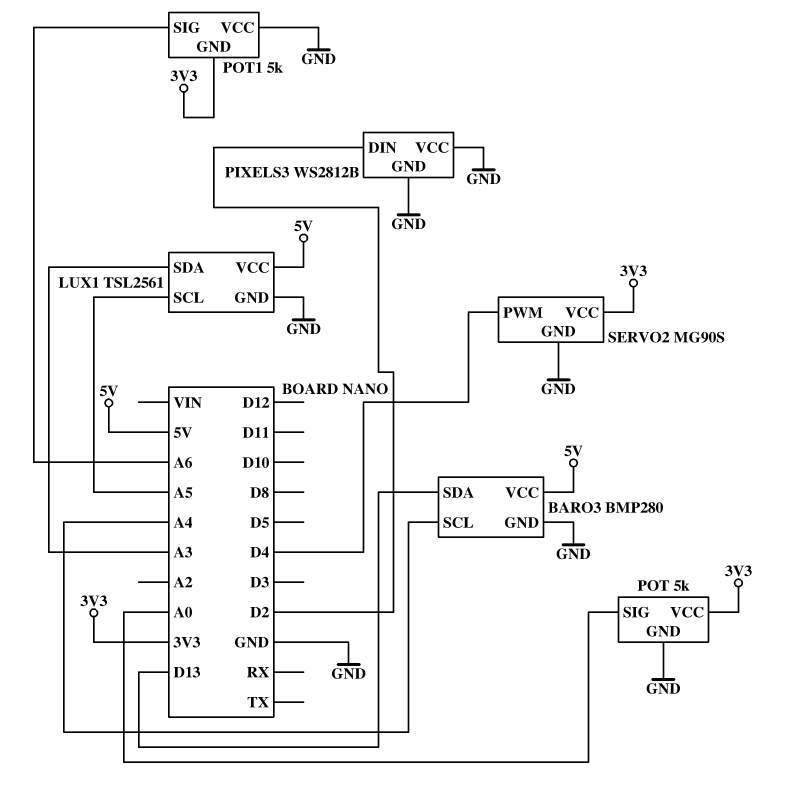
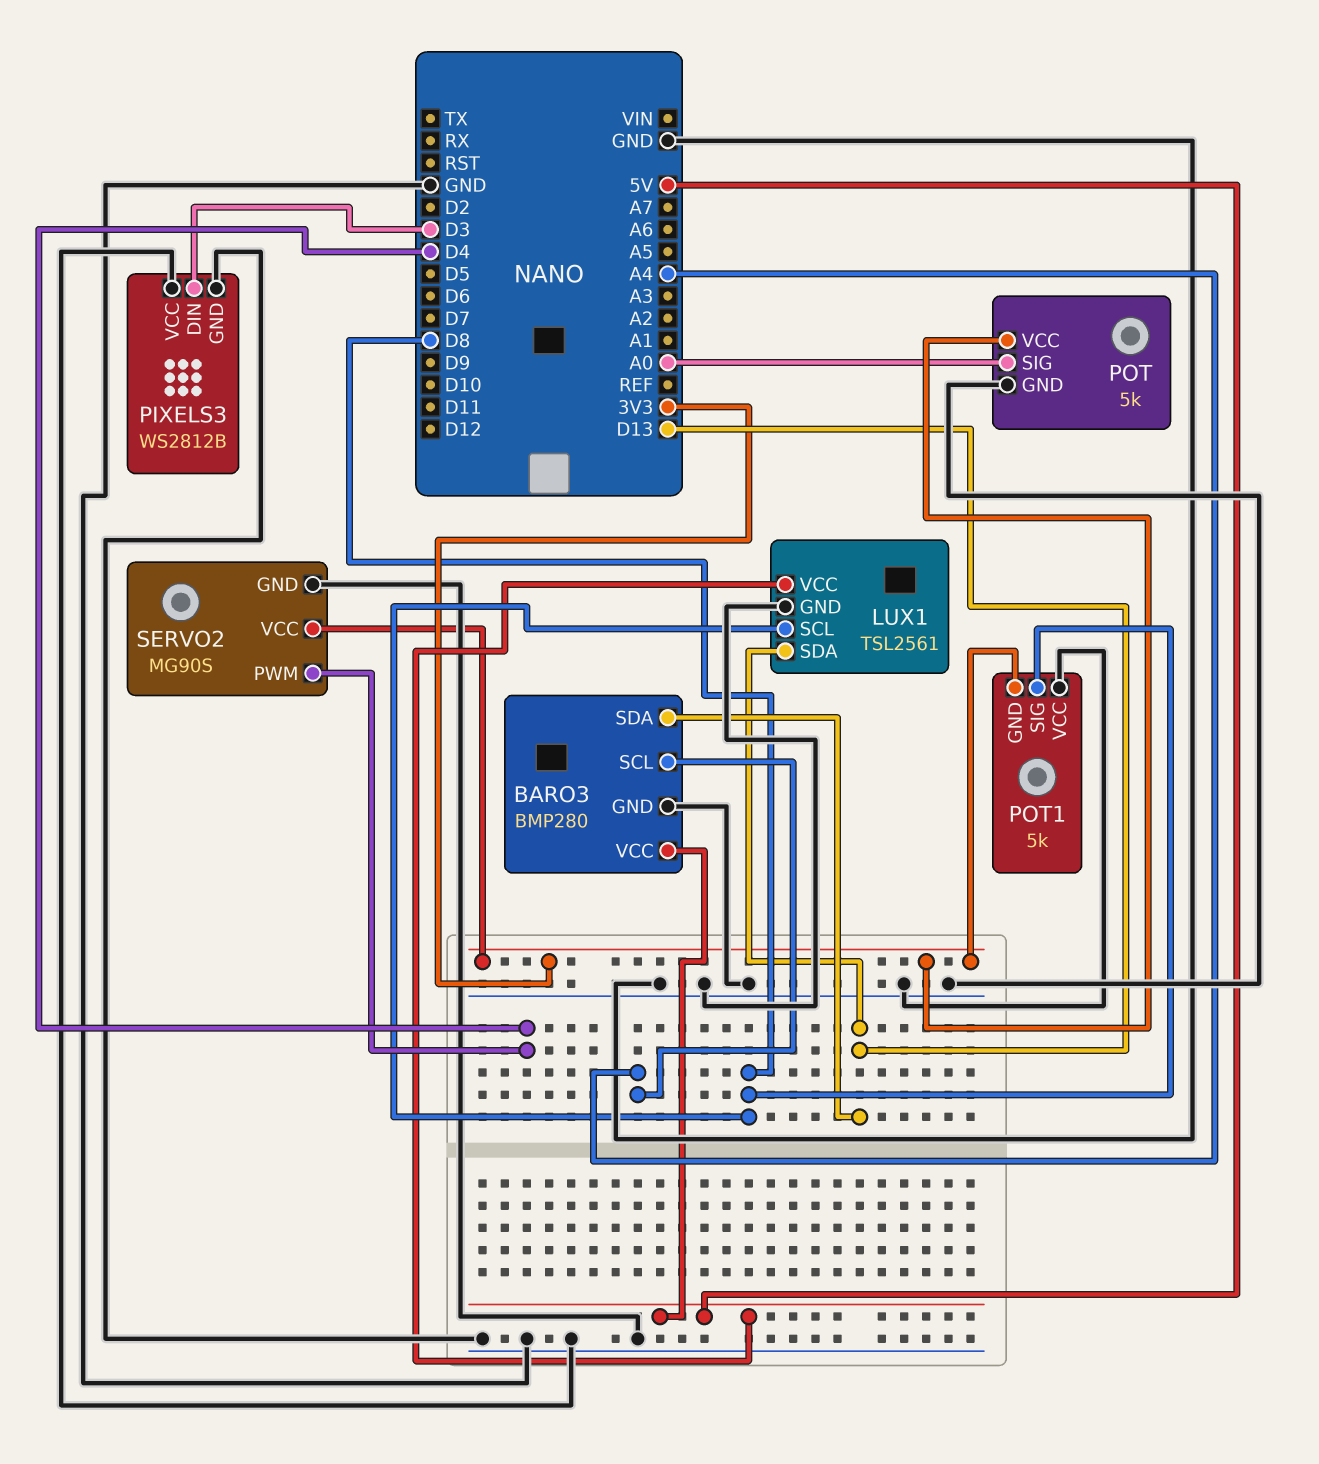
LUX1 pin SCL: A5 -> D8
LUX1 pin SDA: A3 -> D13
PIXELS3 pin DIN: D2 -> D3
POT1 pin SIG: A6 -> D8

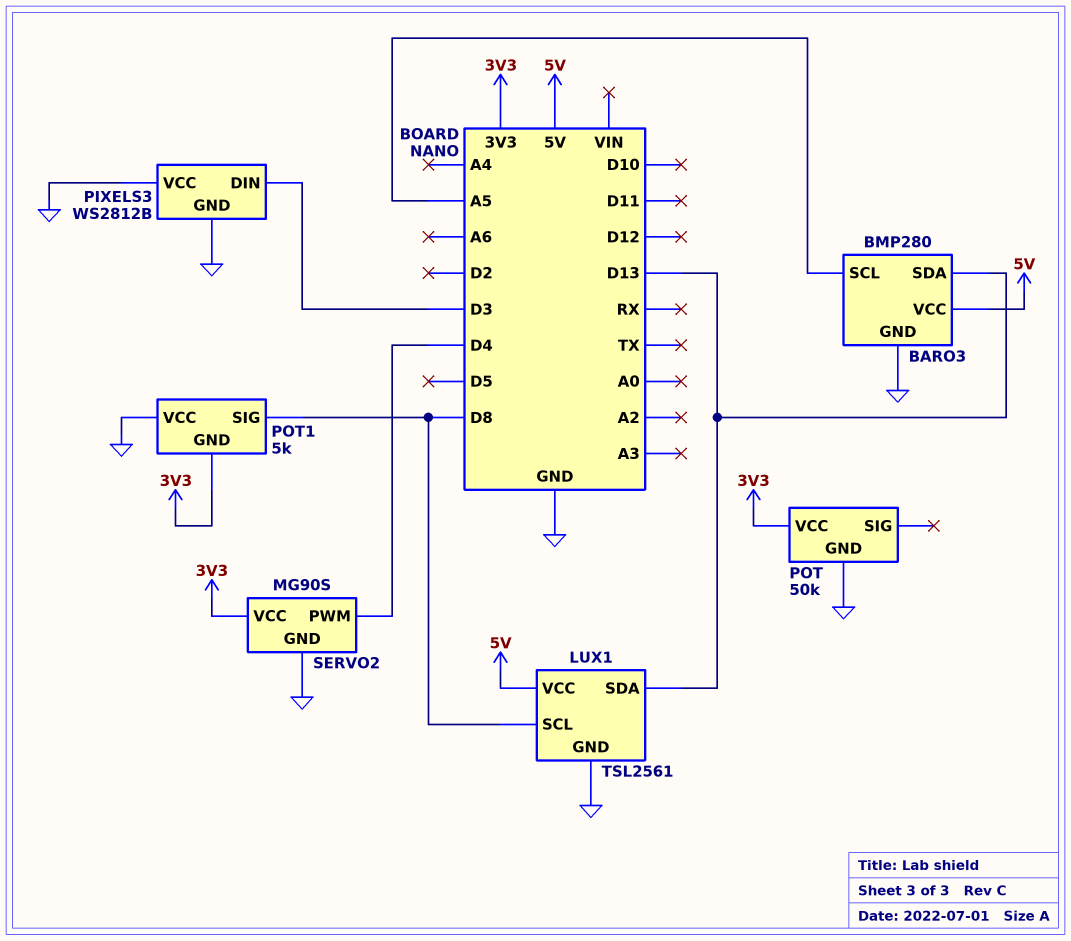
BARO3 pin SCL: A4 -> A5
POT: 5k -> 50k
POT pin SIG: A0 -> none

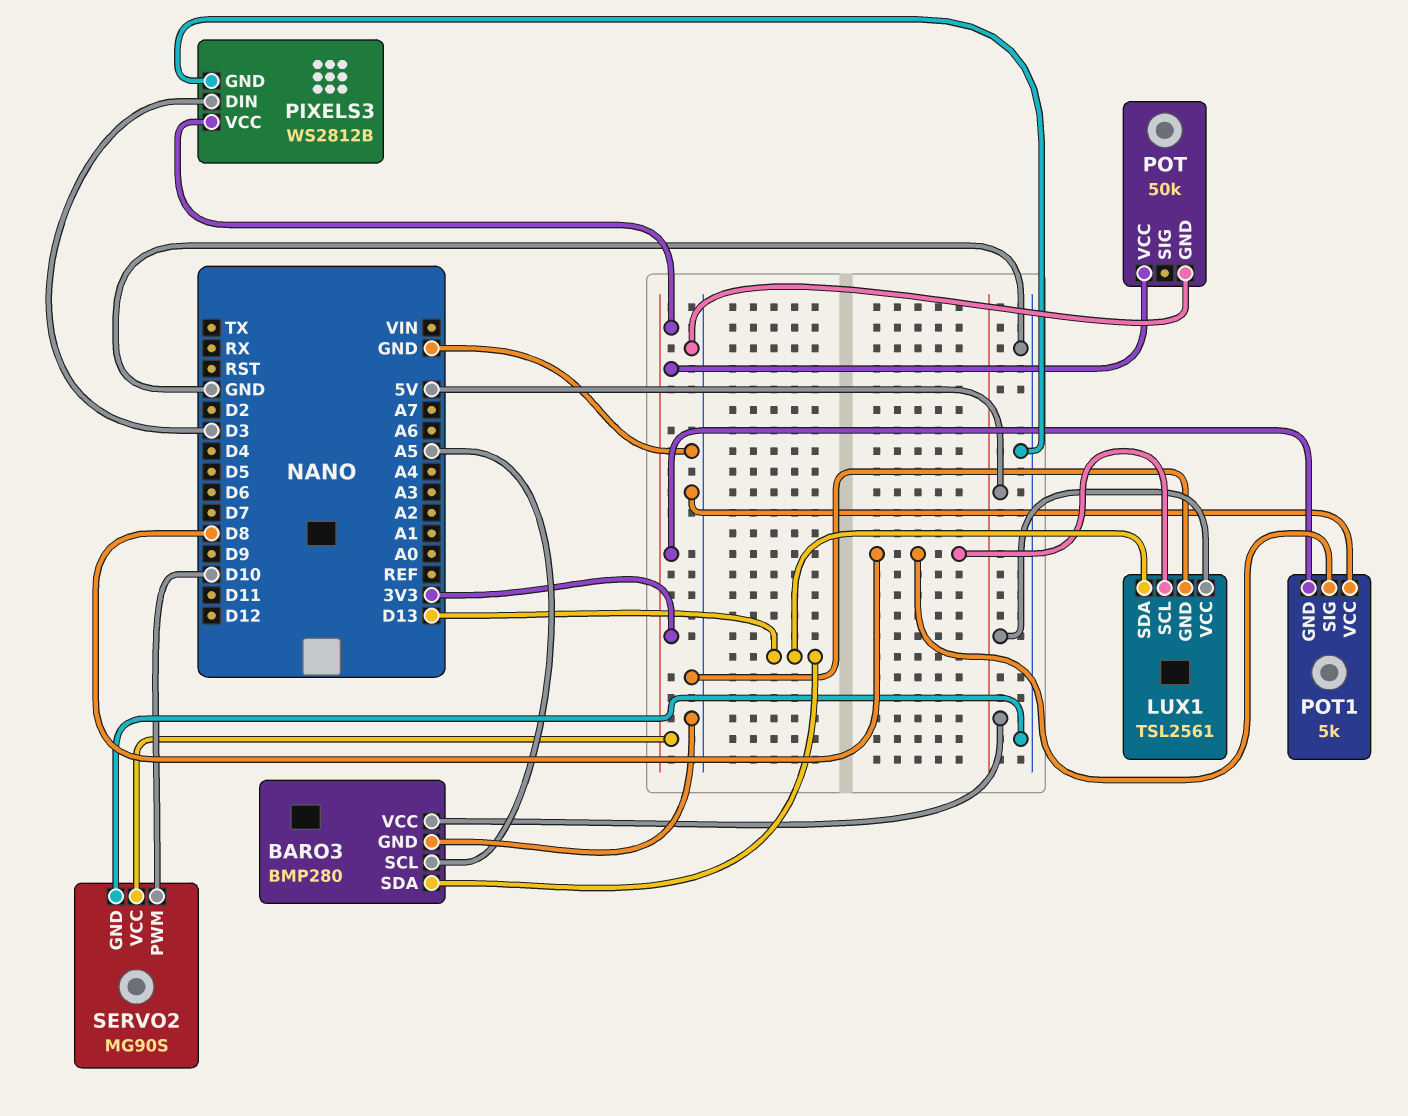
PIXELS3 pin VCC: GND -> 3V3
SERVO2 pin PWM: D4 -> D10

